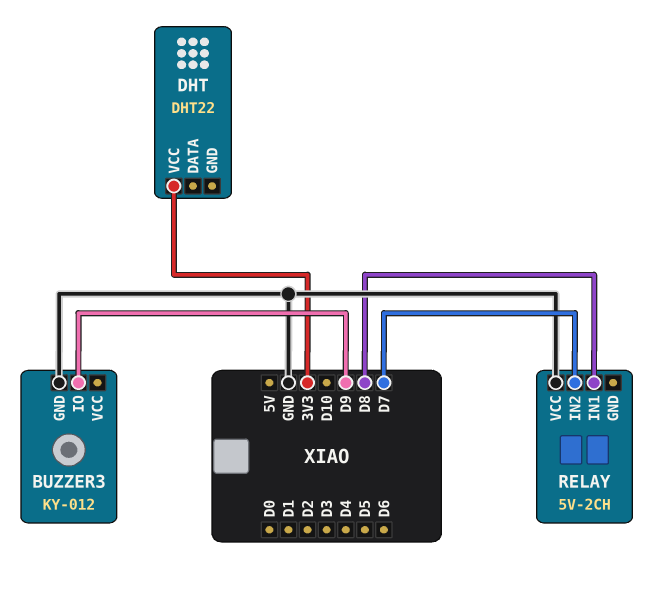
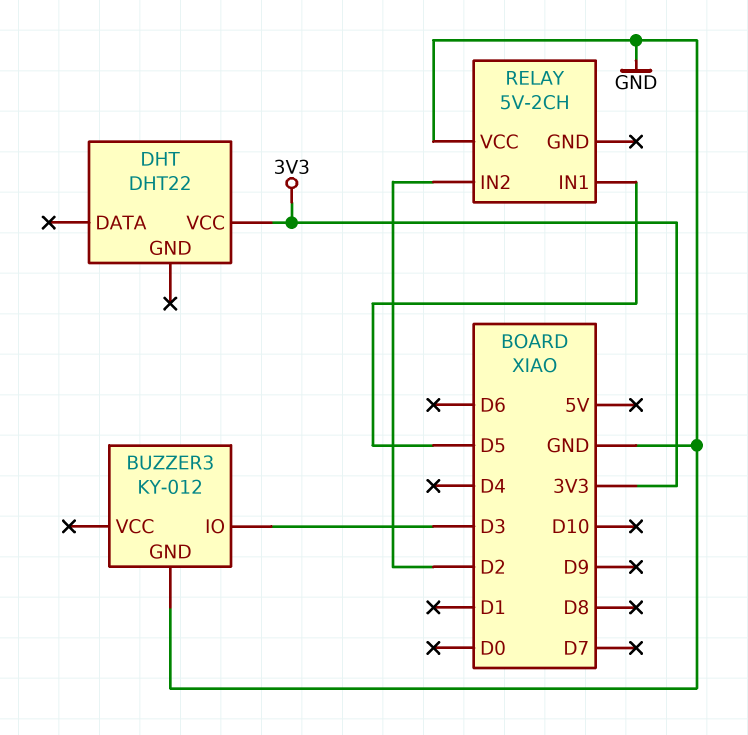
BUZZER3 pin IO: D9 -> D3
RELAY pin IN1: D8 -> D5
RELAY pin IN2: D7 -> D2

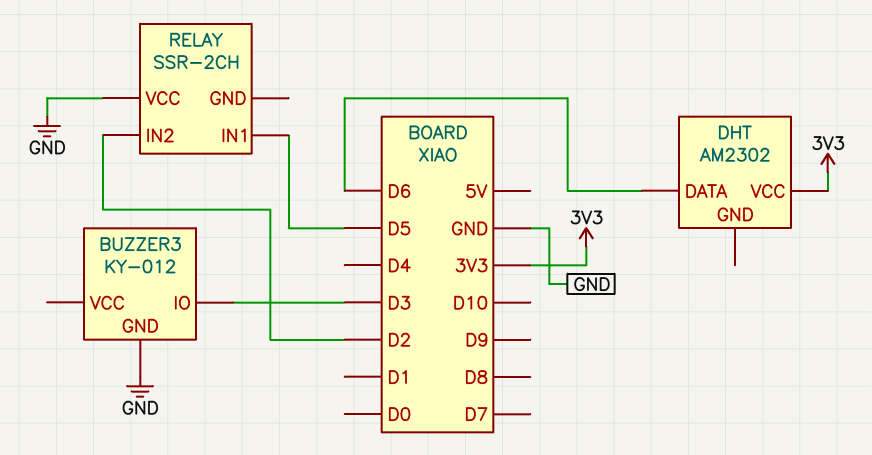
DHT: DHT22 -> AM2302
DHT pin DATA: none -> D6
RELAY: 5V-2CH -> SSR-2CH

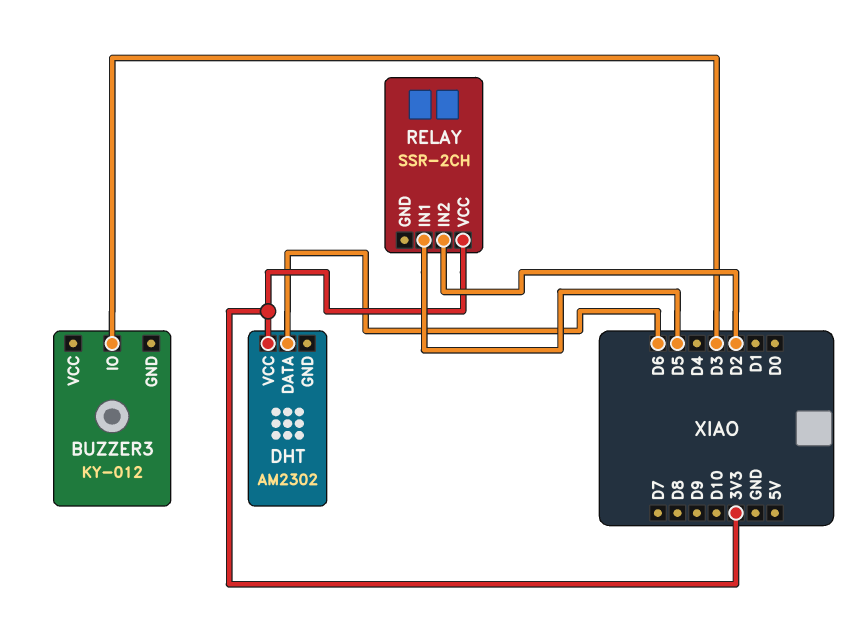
BUZZER3 pin GND: GND -> none
RELAY pin VCC: GND -> 3V3

